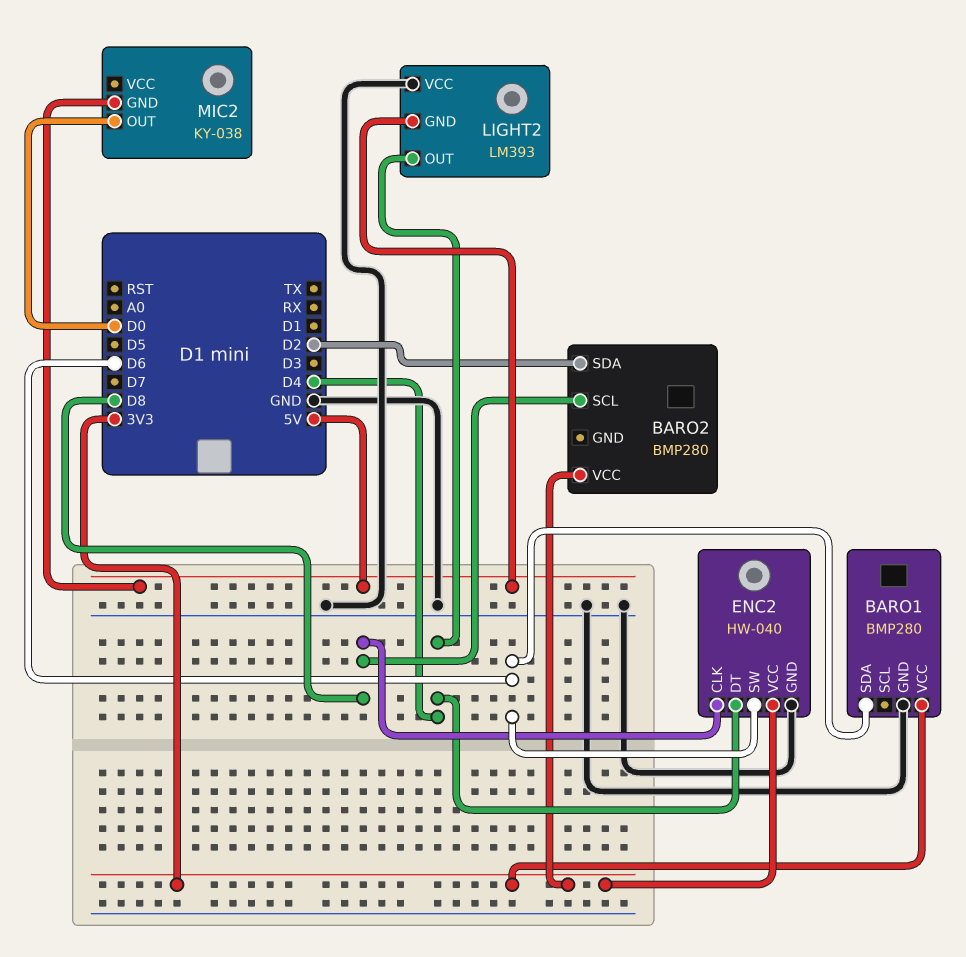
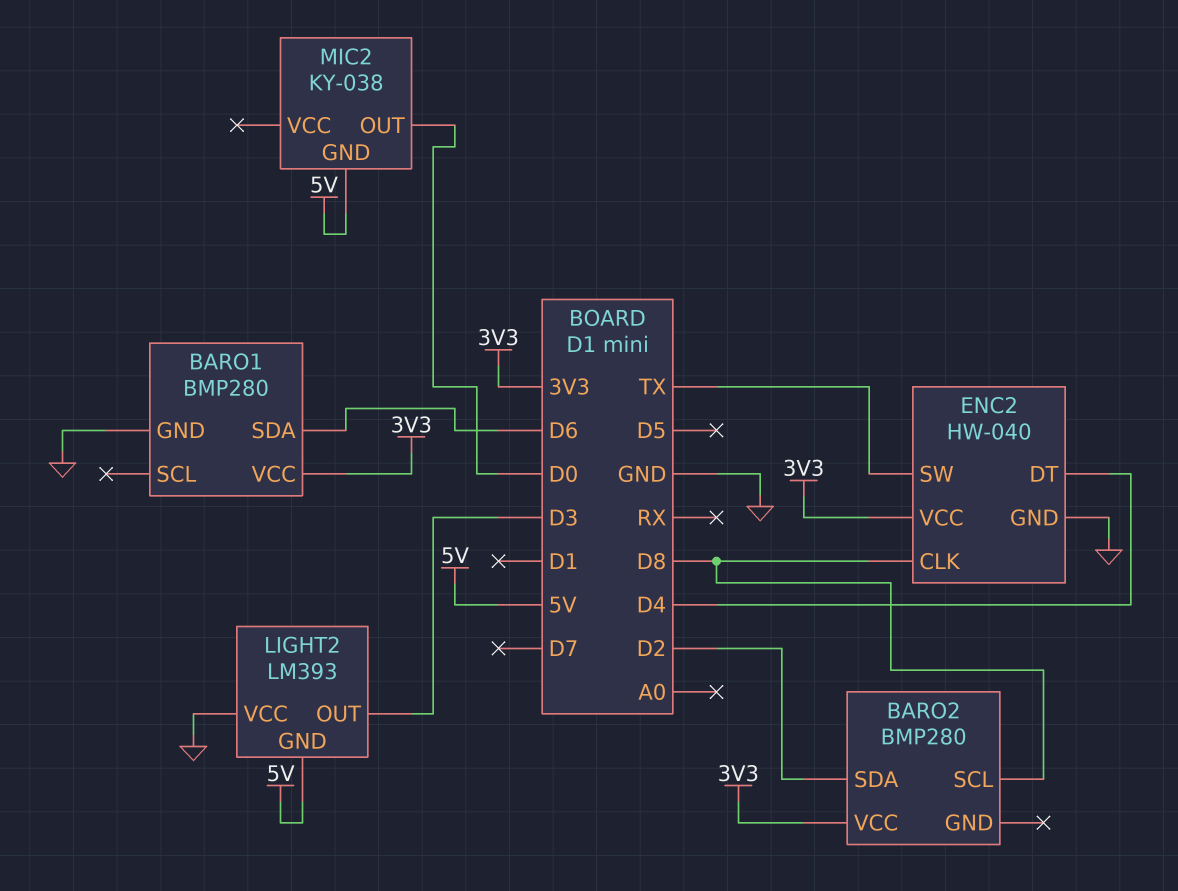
ENC2 pin SW: D6 -> TX
LIGHT2 pin OUT: D4 -> D3

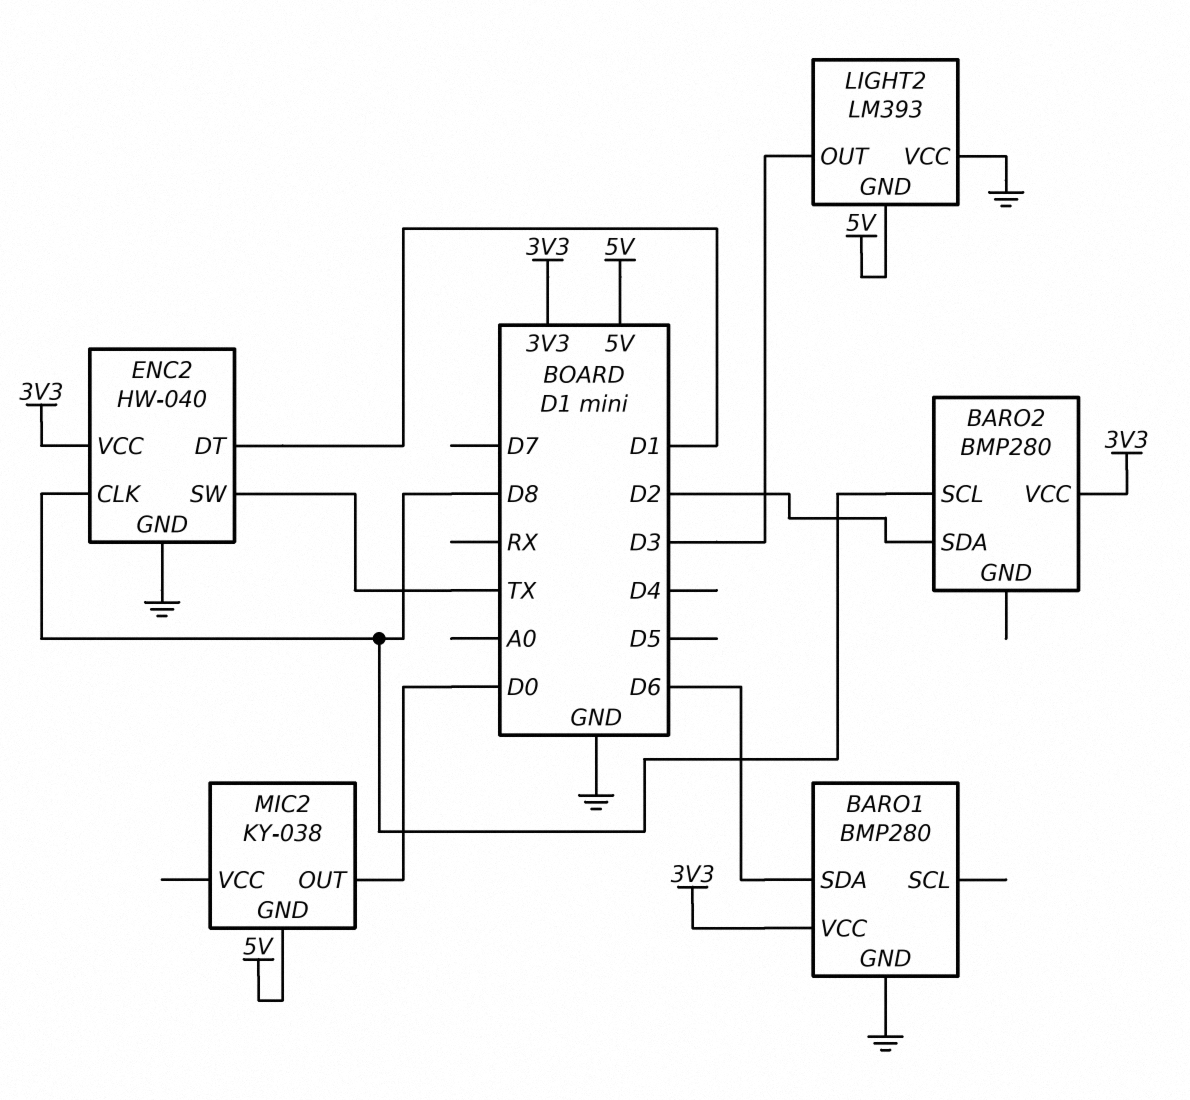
ENC2 pin DT: D4 -> D1

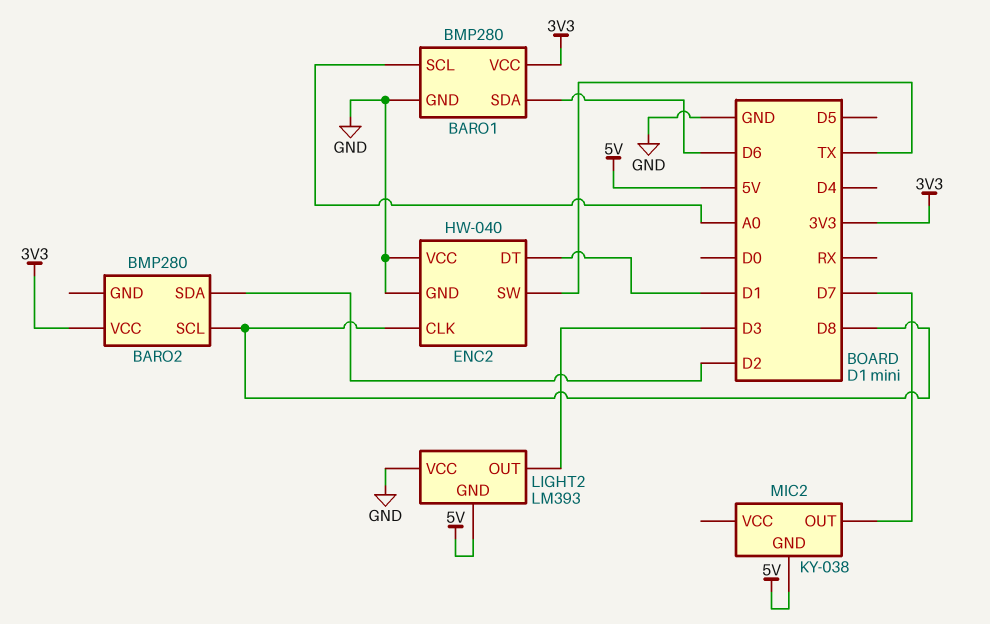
BARO1 pin SCL: none -> A0
ENC2 pin VCC: 3V3 -> GND
MIC2 pin OUT: D0 -> D7

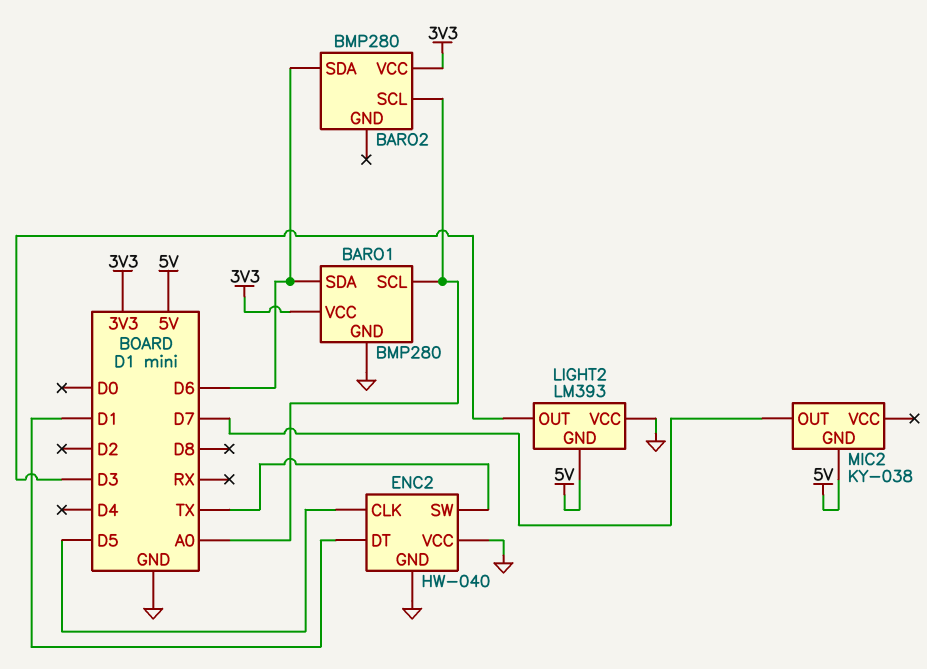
BARO2 pin SCL: D8 -> A0
BARO2 pin SDA: D2 -> D6
ENC2 pin CLK: D8 -> D5

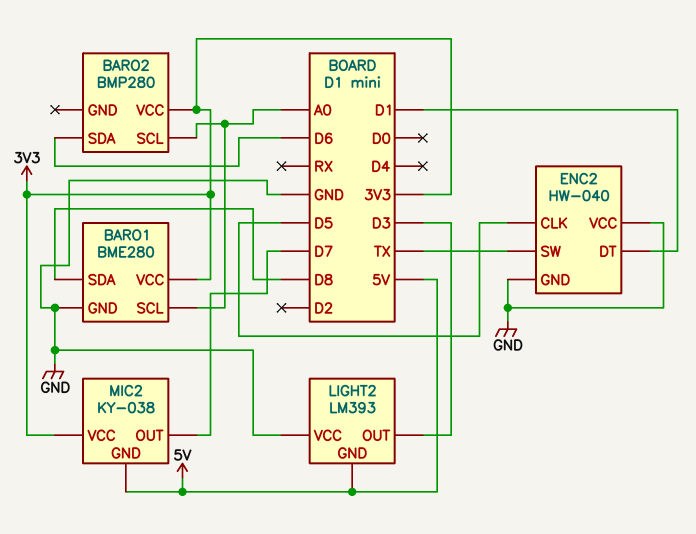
BARO1: BMP280 -> BME280
BARO1 pin SDA: D6 -> D8
MIC2 pin VCC: none -> 3V3

